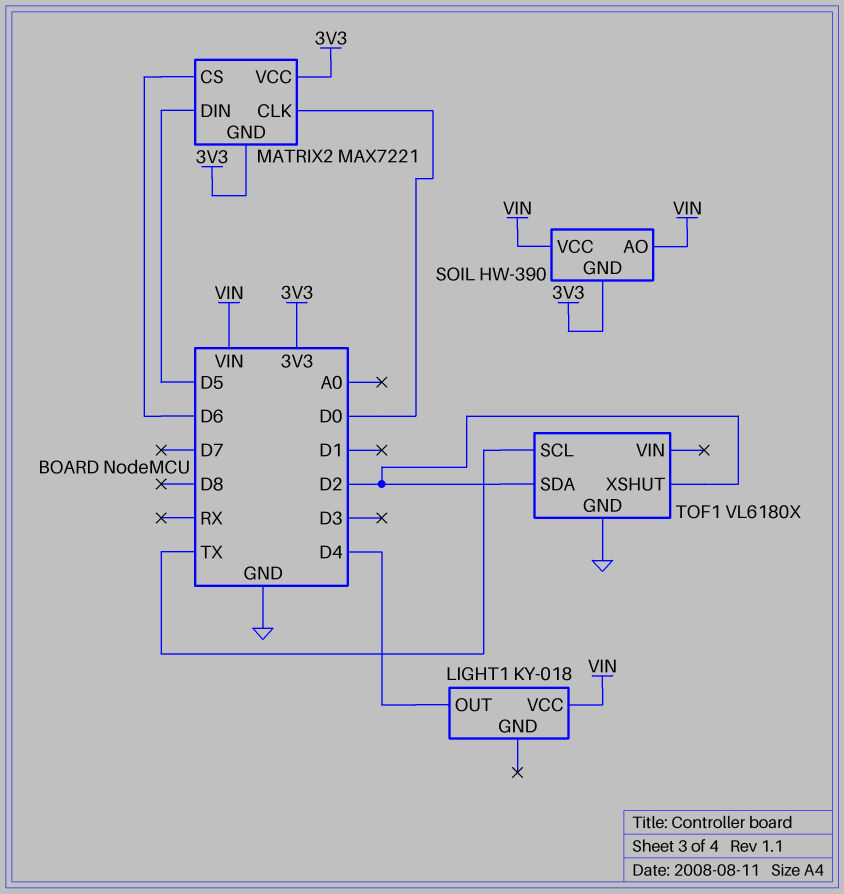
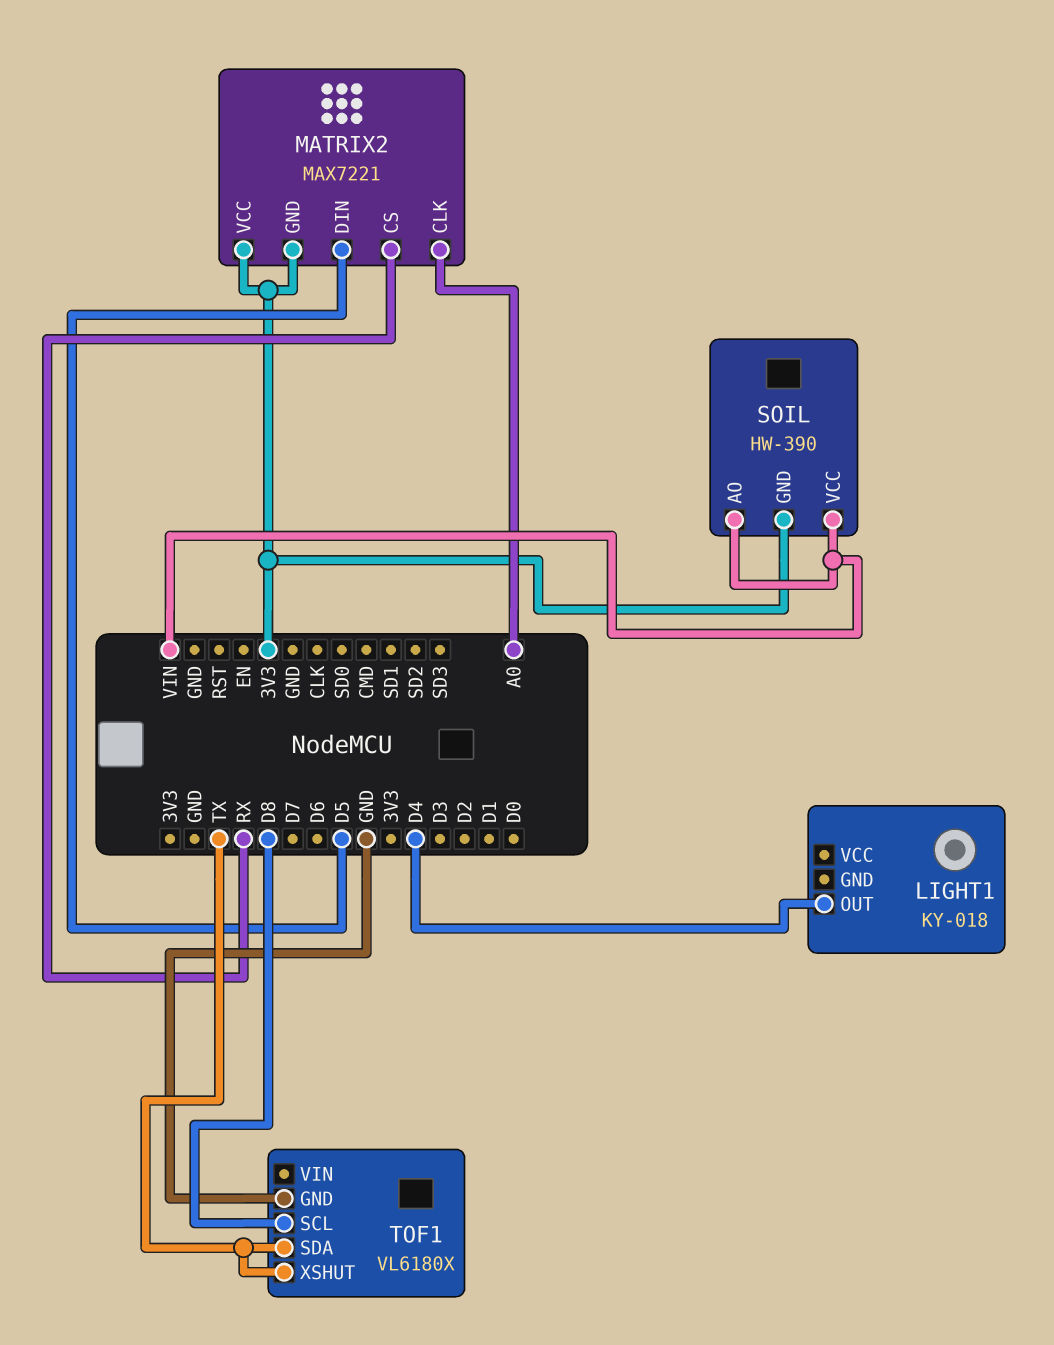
LIGHT1 pin VCC: VIN -> none
MATRIX2 pin CLK: D0 -> A0
MATRIX2 pin CS: D6 -> RX
TOF1 pin SCL: TX -> D8
TOF1 pin SDA: D2 -> TX
TOF1 pin XSHUT: D2 -> TX

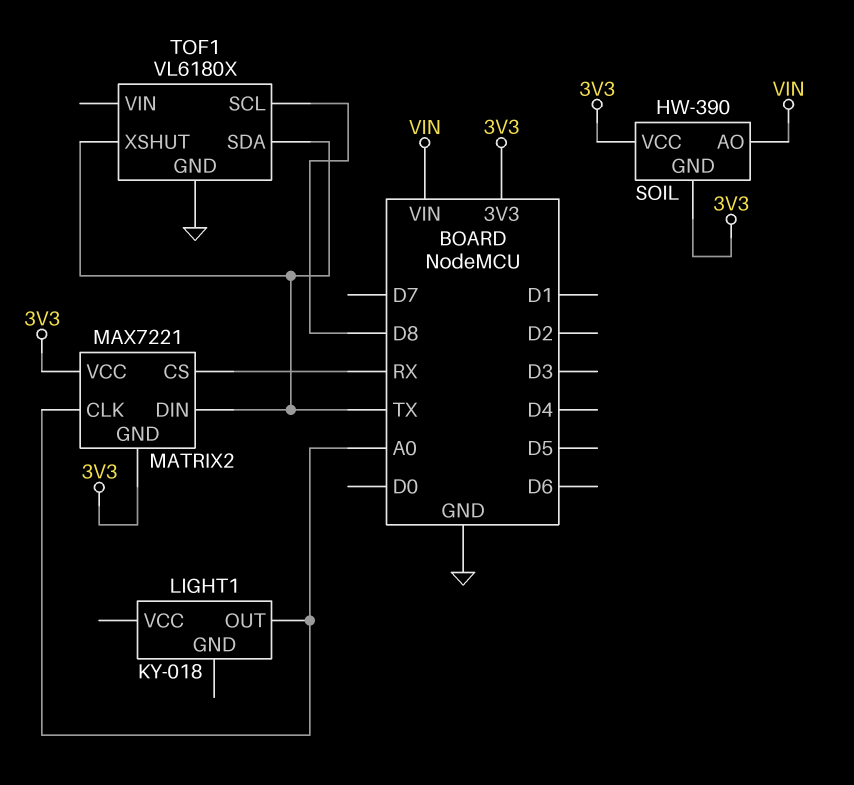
LIGHT1 pin OUT: D4 -> A0
MATRIX2 pin DIN: D5 -> TX
SOIL pin VCC: VIN -> 3V3

